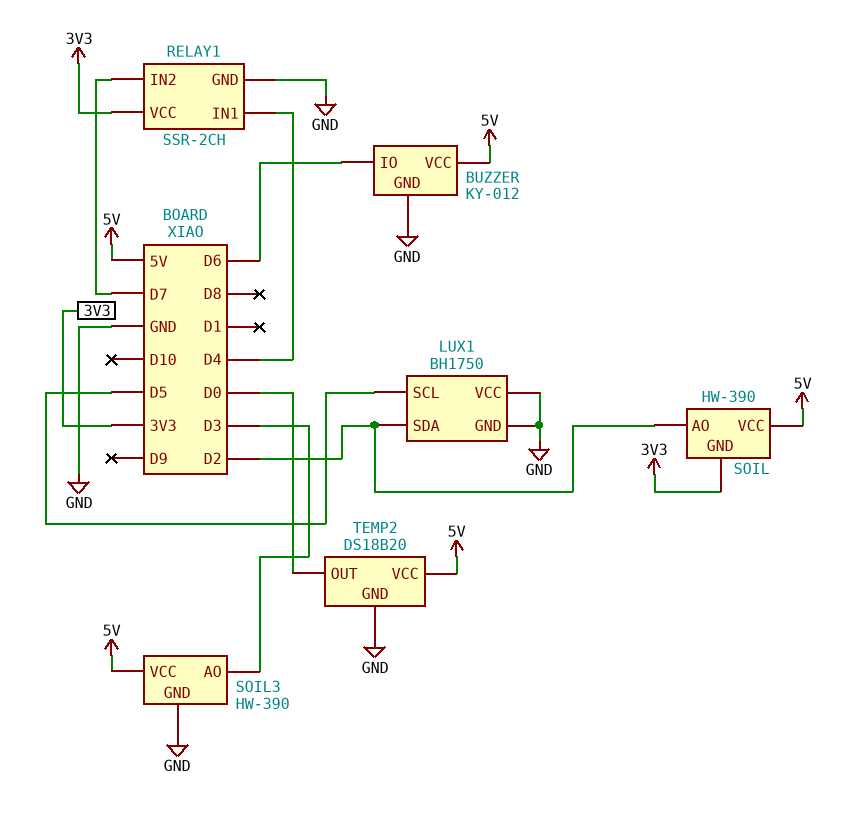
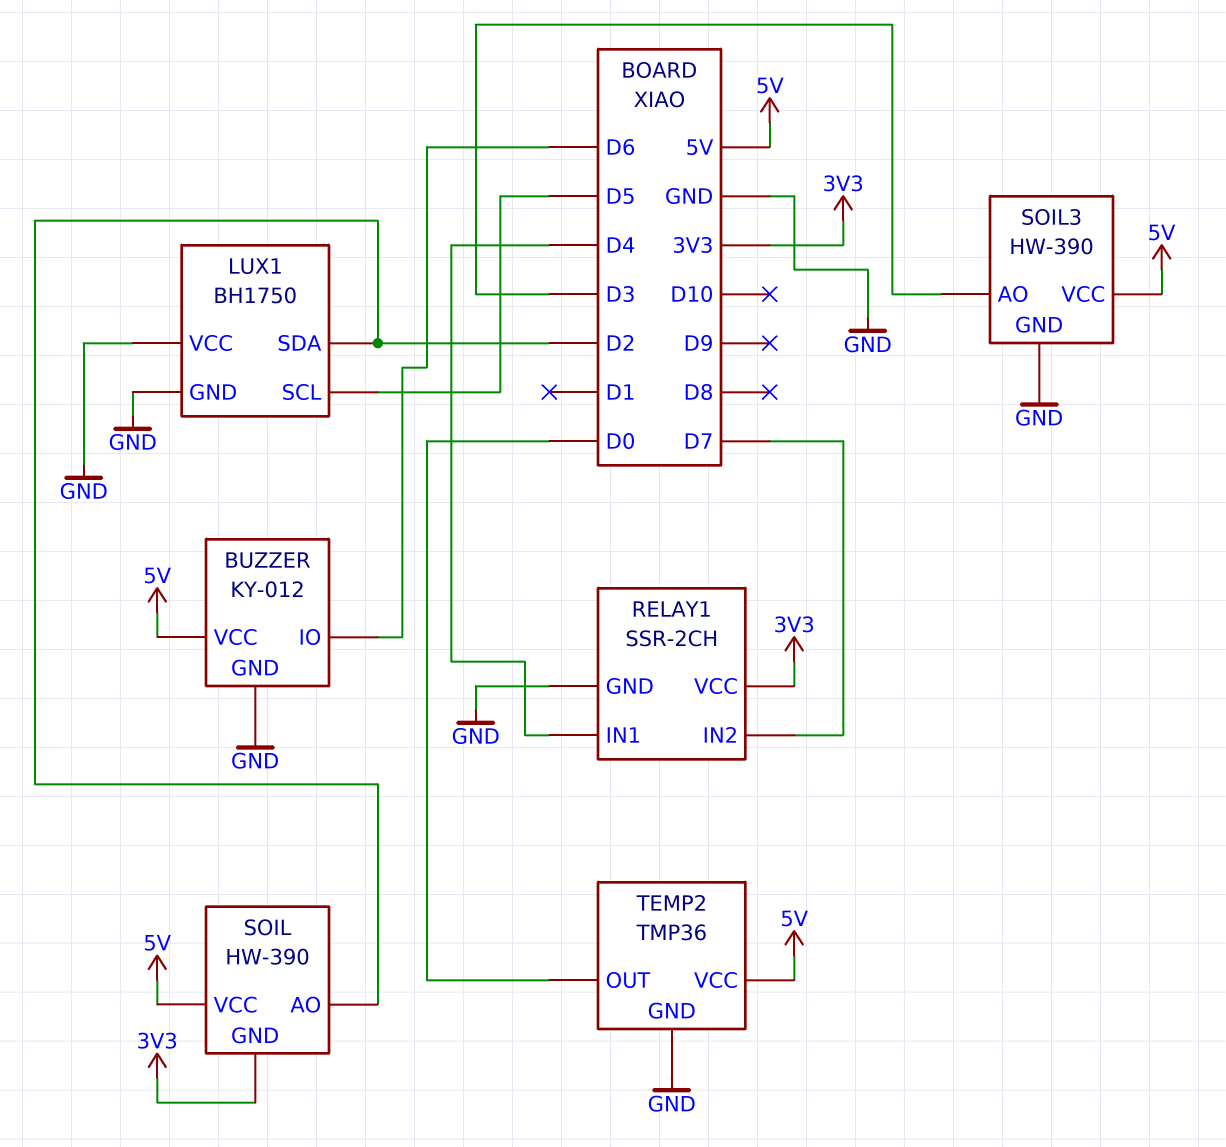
TEMP2: DS18B20 -> TMP36

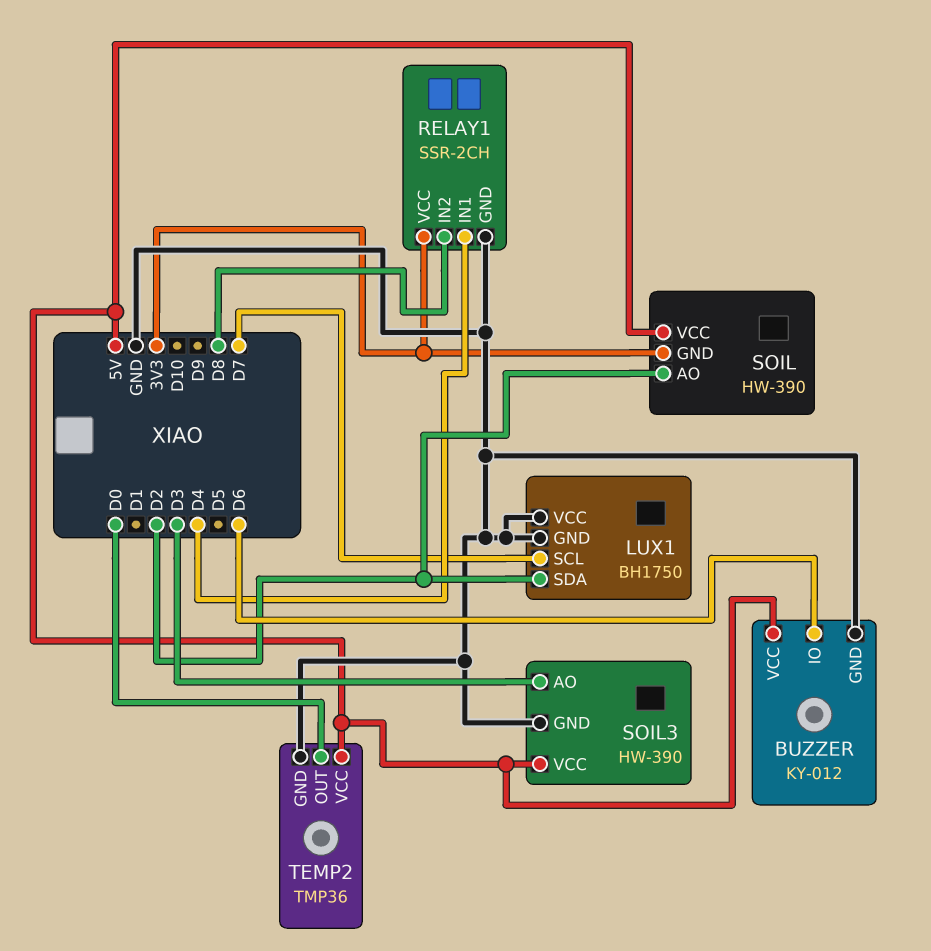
LUX1 pin SCL: D5 -> D7
RELAY1 pin IN2: D7 -> D8

